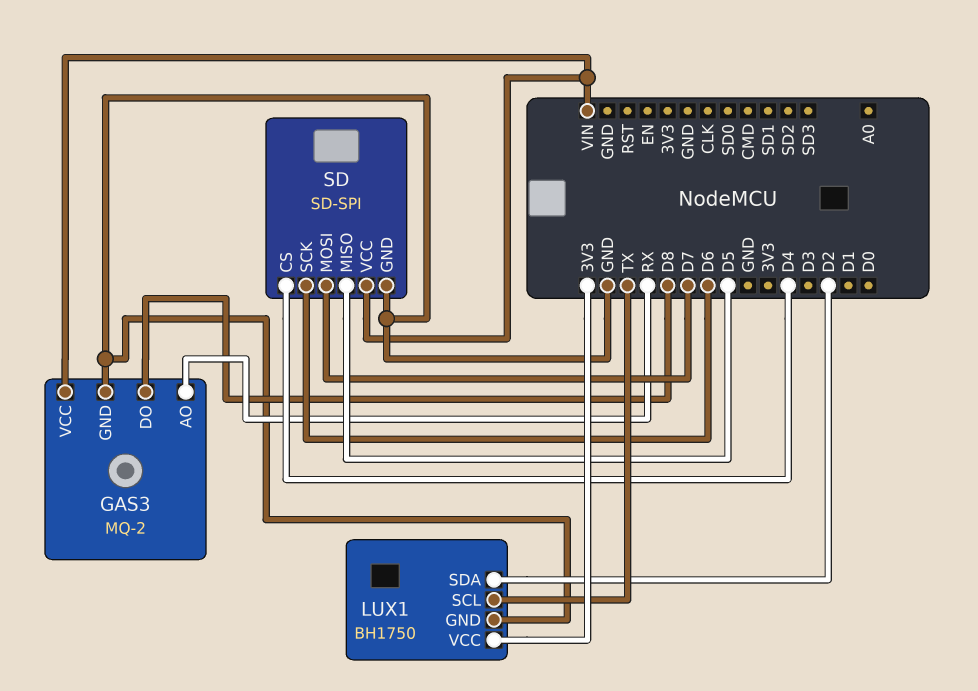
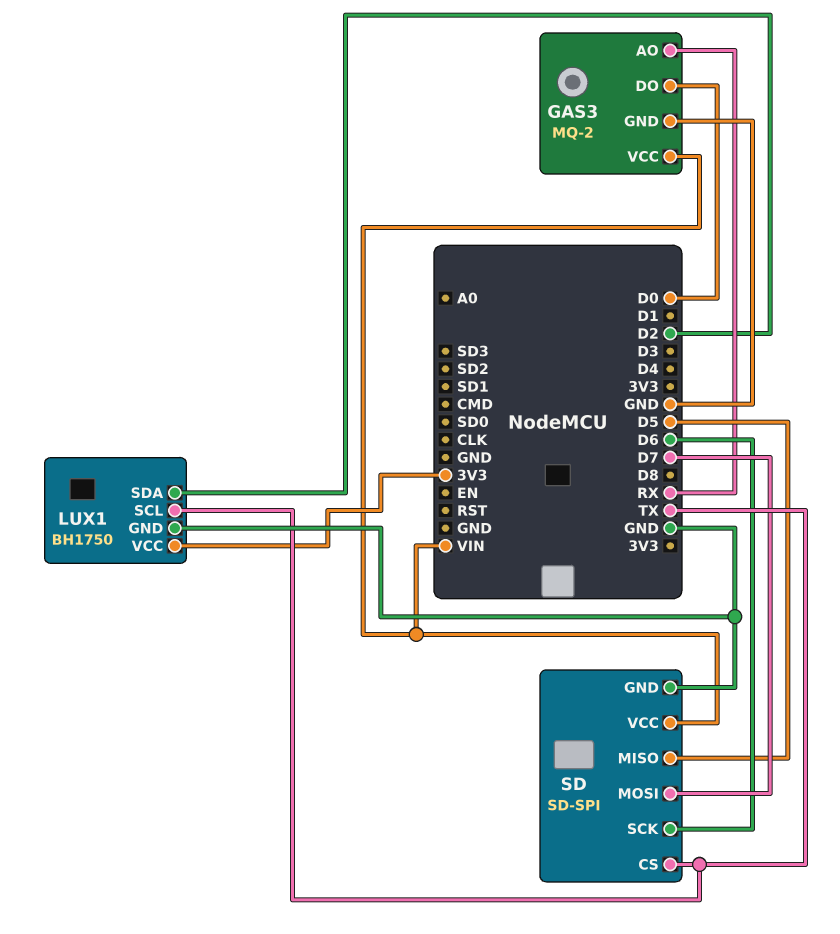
GAS3 pin DO: D8 -> D0
SD pin CS: D4 -> TX

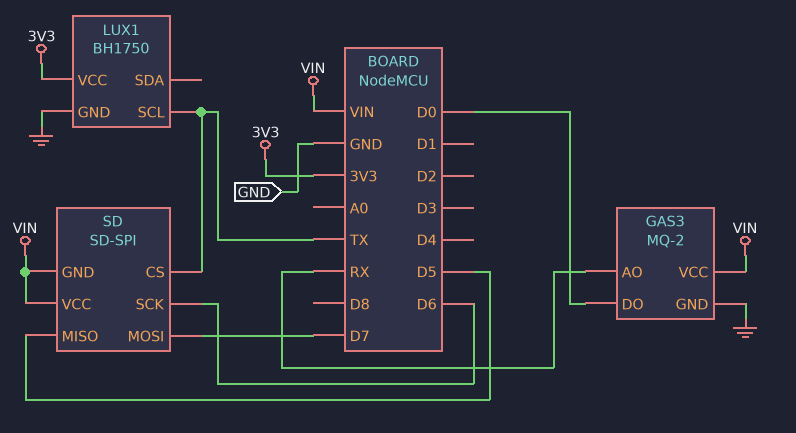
LUX1 pin SDA: D2 -> none
SD pin GND: GND -> VIN

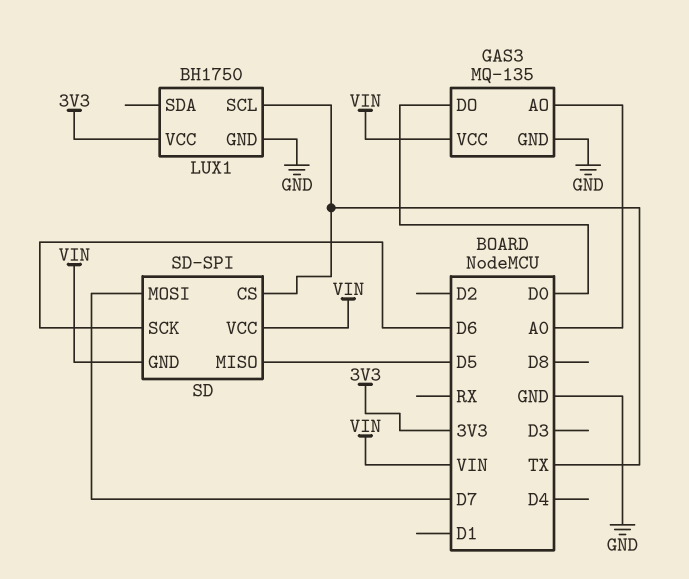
GAS3: MQ-2 -> MQ-135
GAS3 pin AO: RX -> A0

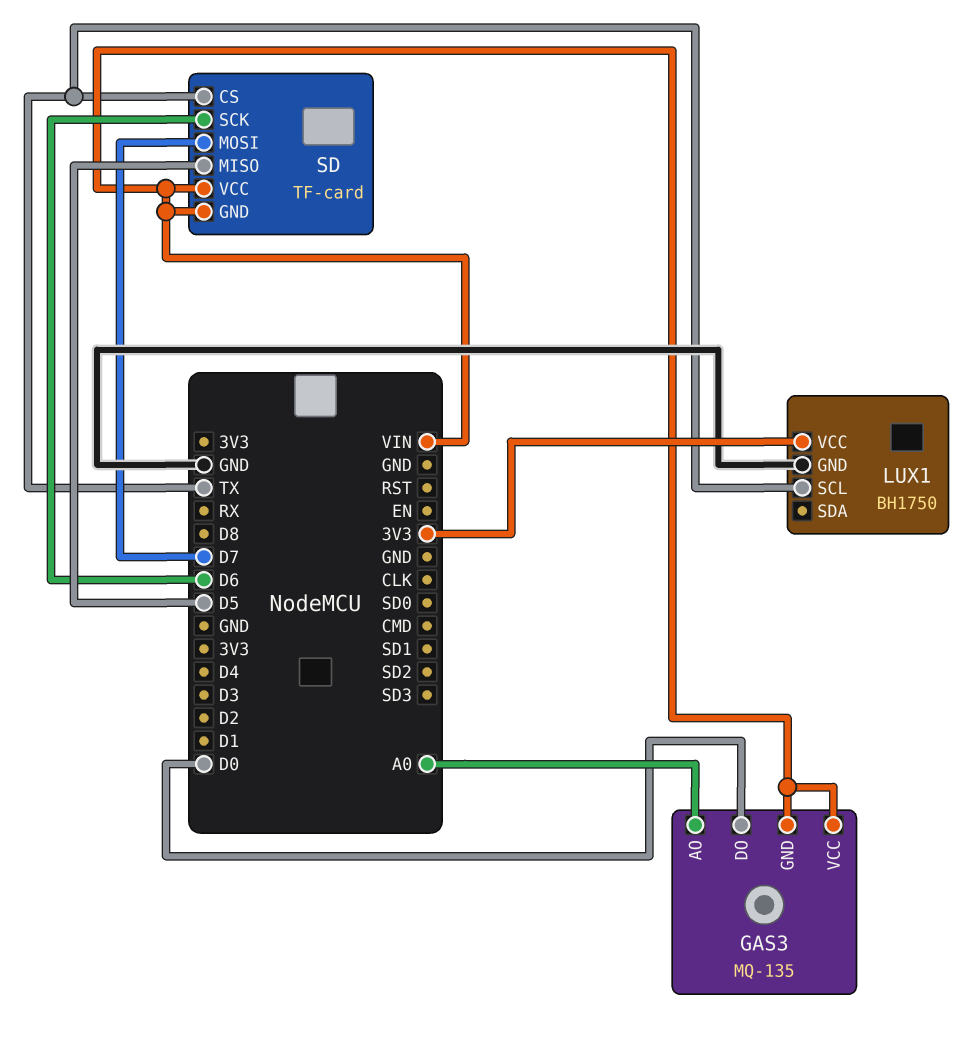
GAS3 pin GND: GND -> VIN
SD: SD-SPI -> TF-card

